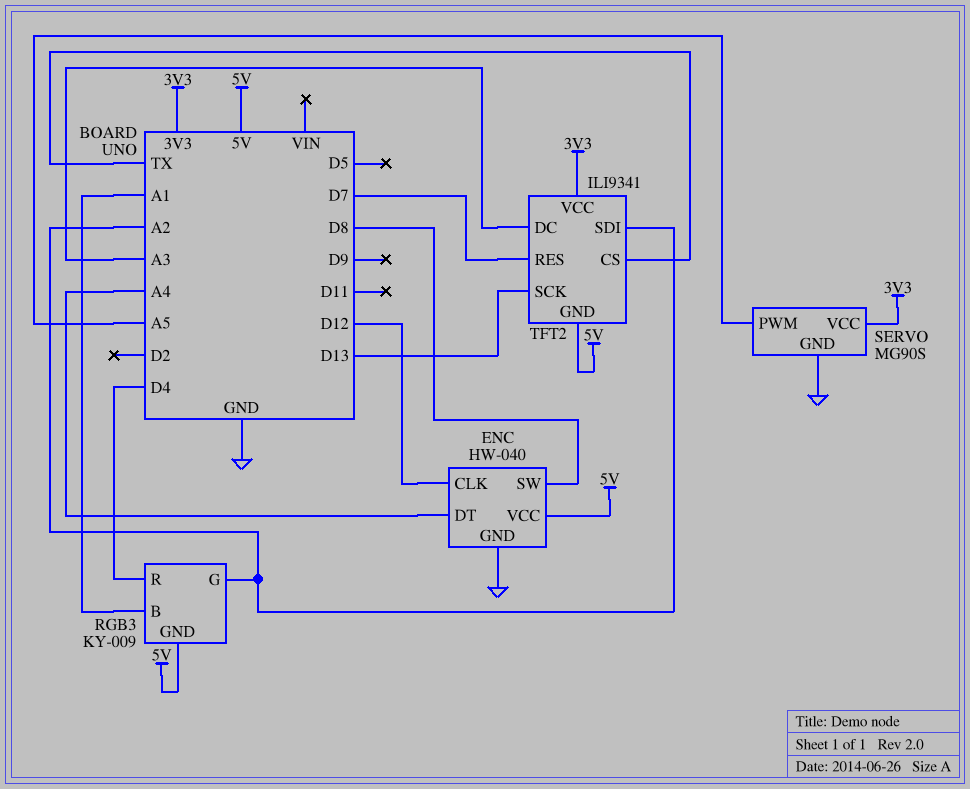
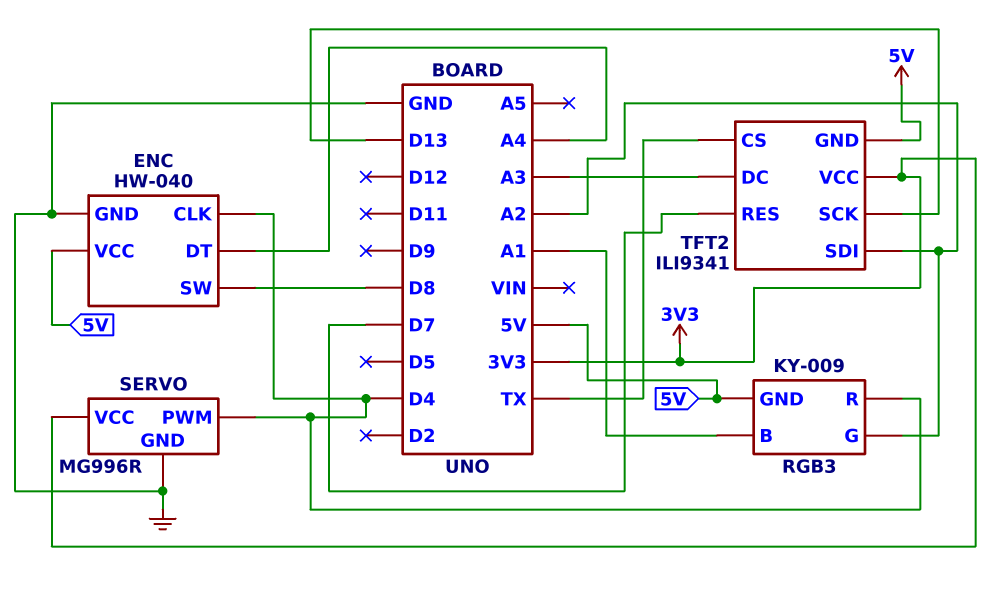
ENC pin CLK: D12 -> D4
SERVO: MG90S -> MG996R
SERVO pin PWM: A5 -> D4

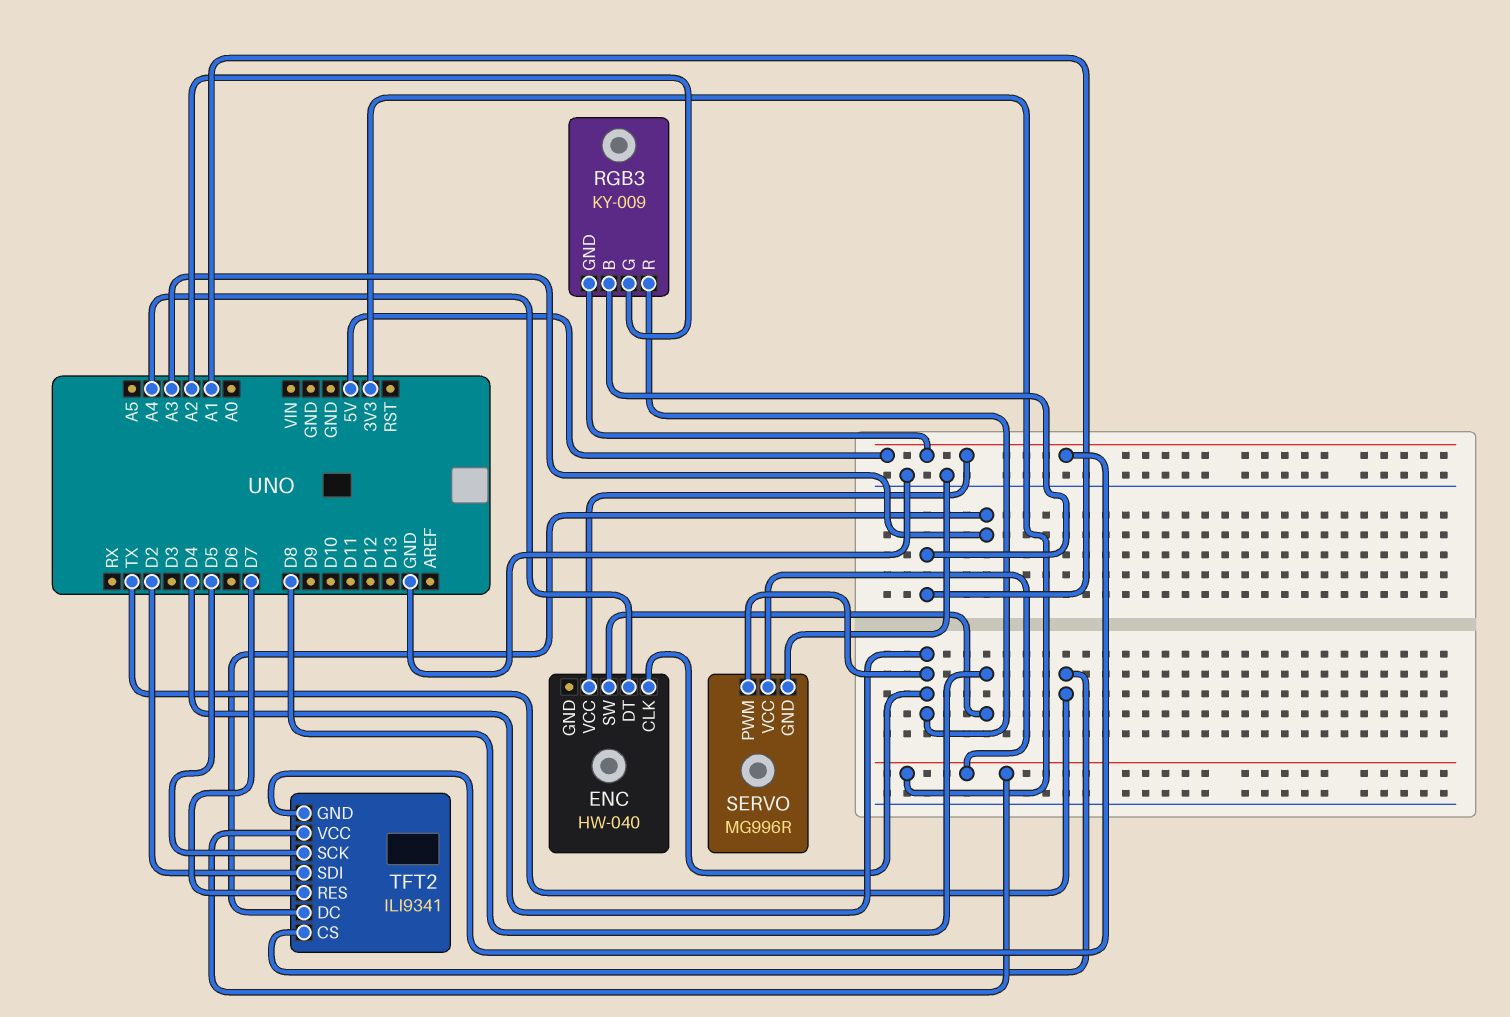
ENC pin GND: GND -> none
TFT2 pin SCK: D13 -> D5
TFT2 pin SDI: A2 -> D2

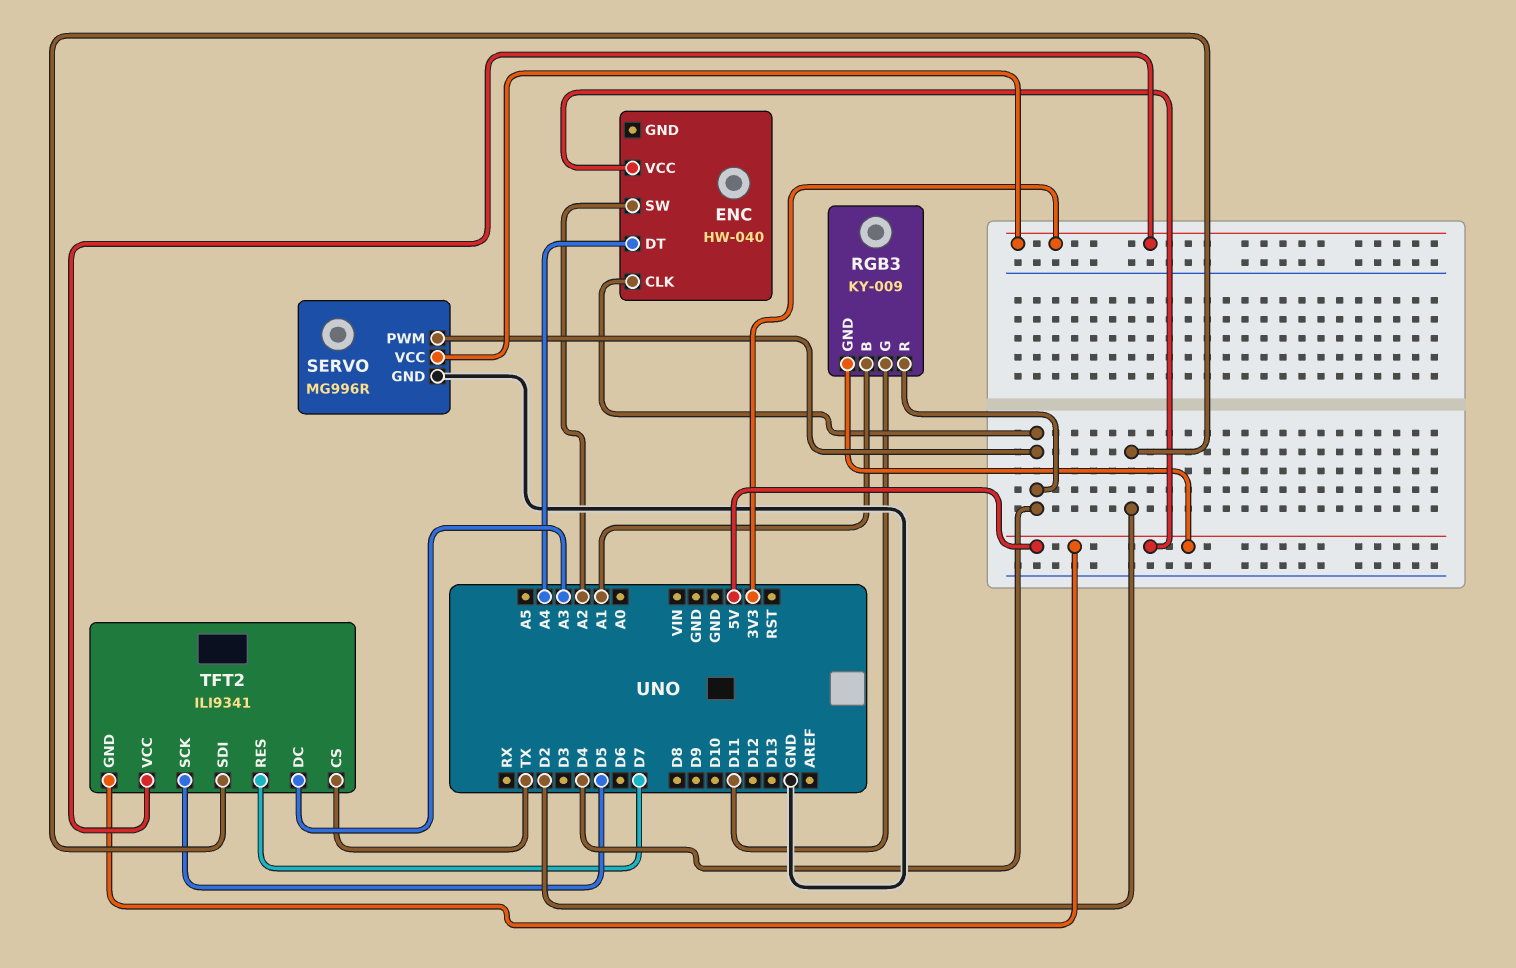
ENC pin SW: D8 -> A2
RGB3 pin G: A2 -> D11

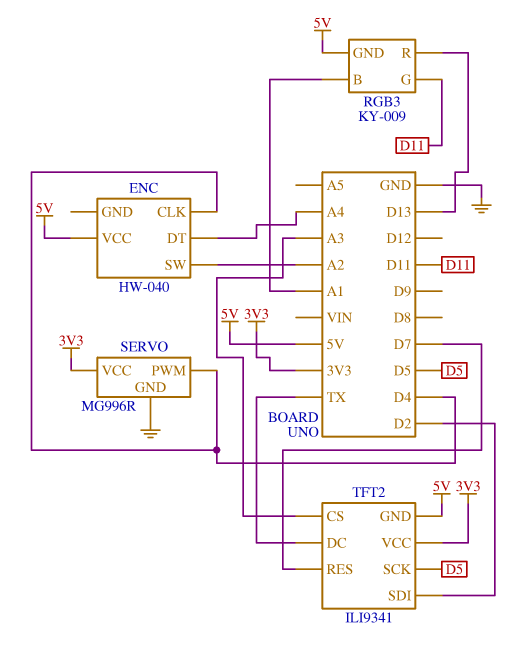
RGB3 pin R: D4 -> D13
TFT2 pin CS: TX -> A3
TFT2 pin DC: A3 -> TX

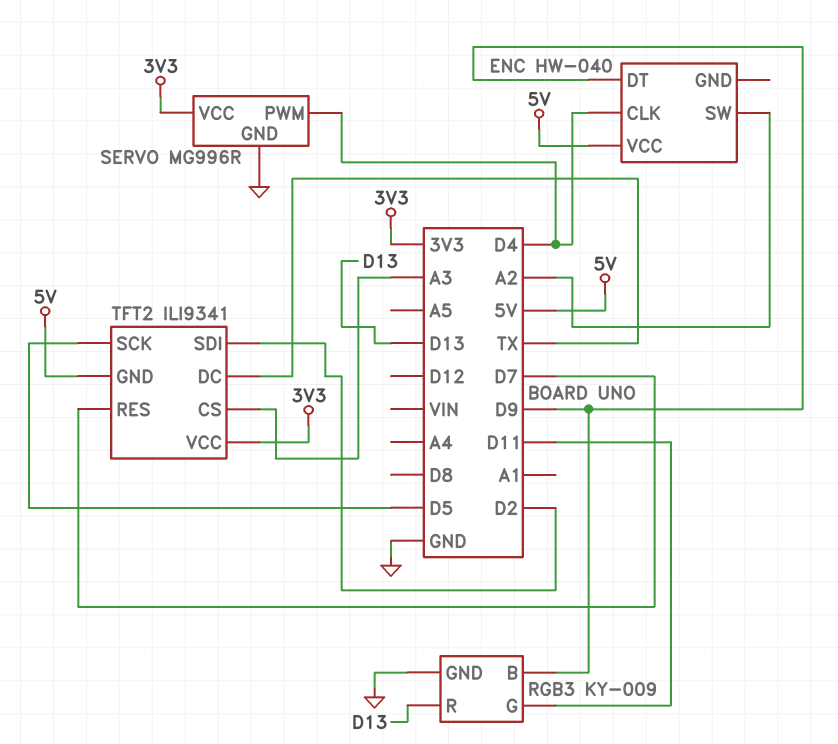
ENC pin DT: A4 -> D9
RGB3 pin B: A1 -> D9
RGB3 pin GND: 5V -> GND

